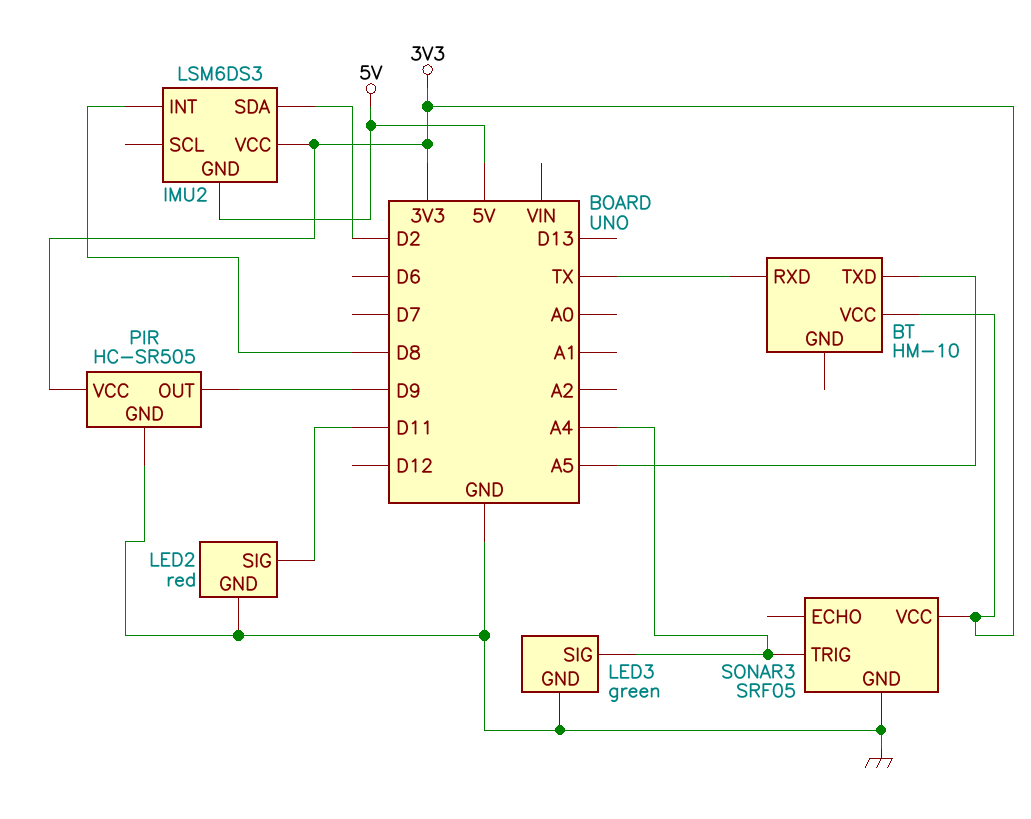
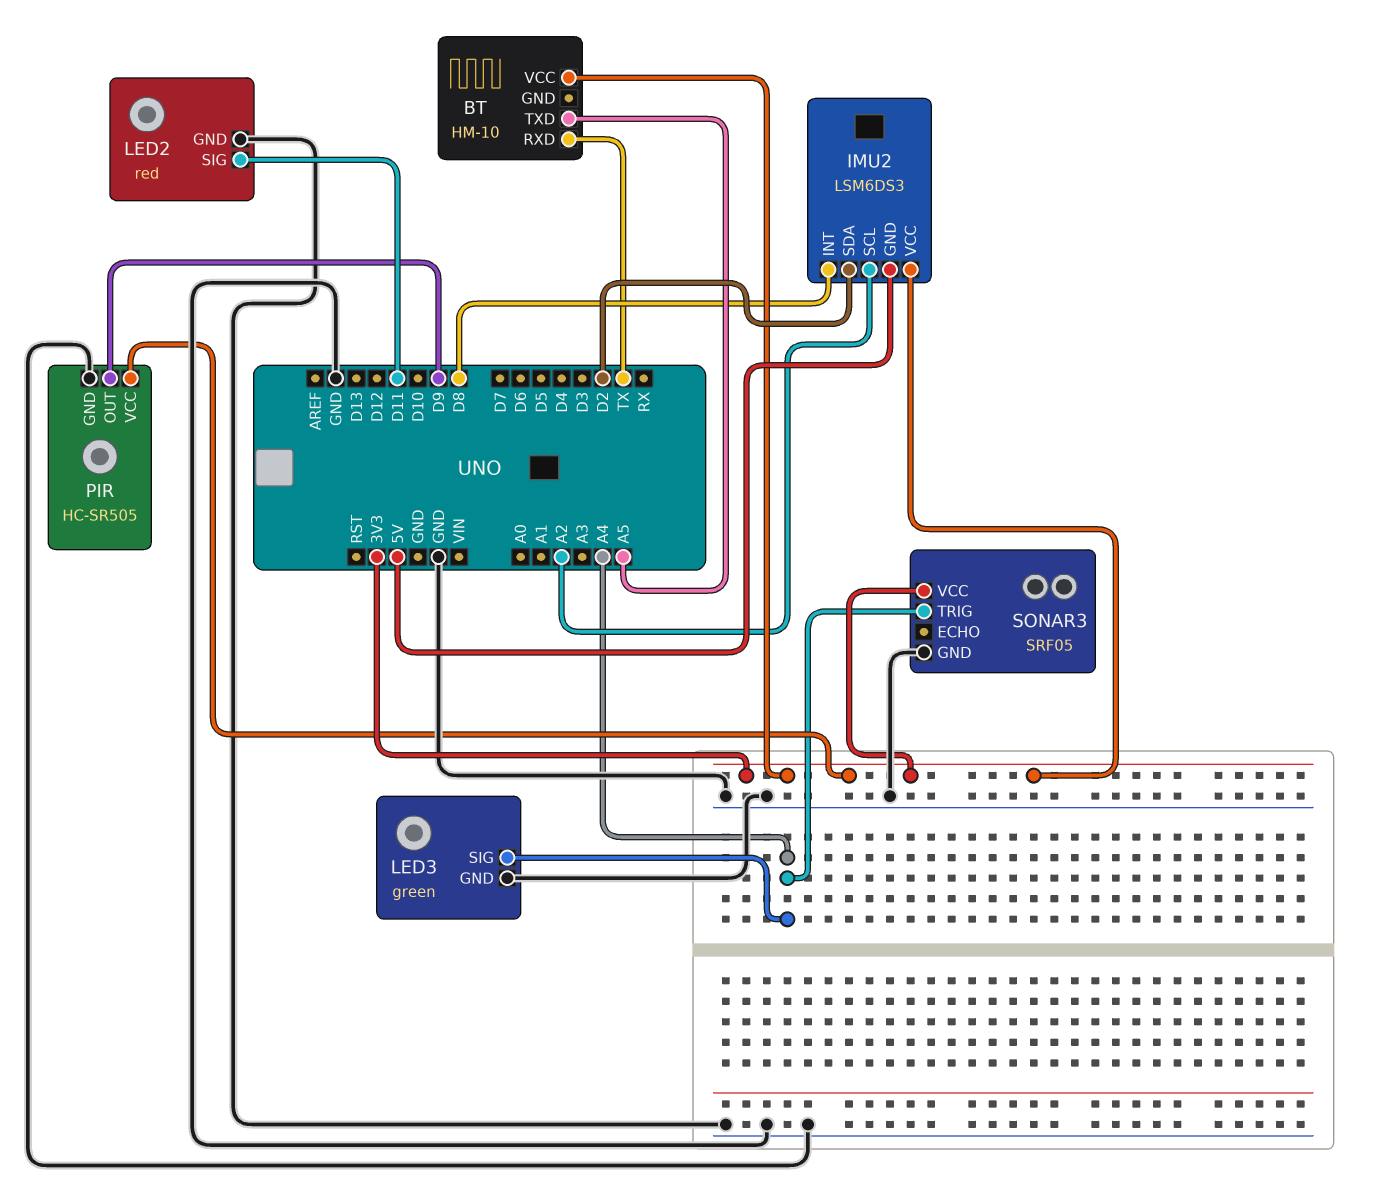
IMU2 pin SCL: none -> A2

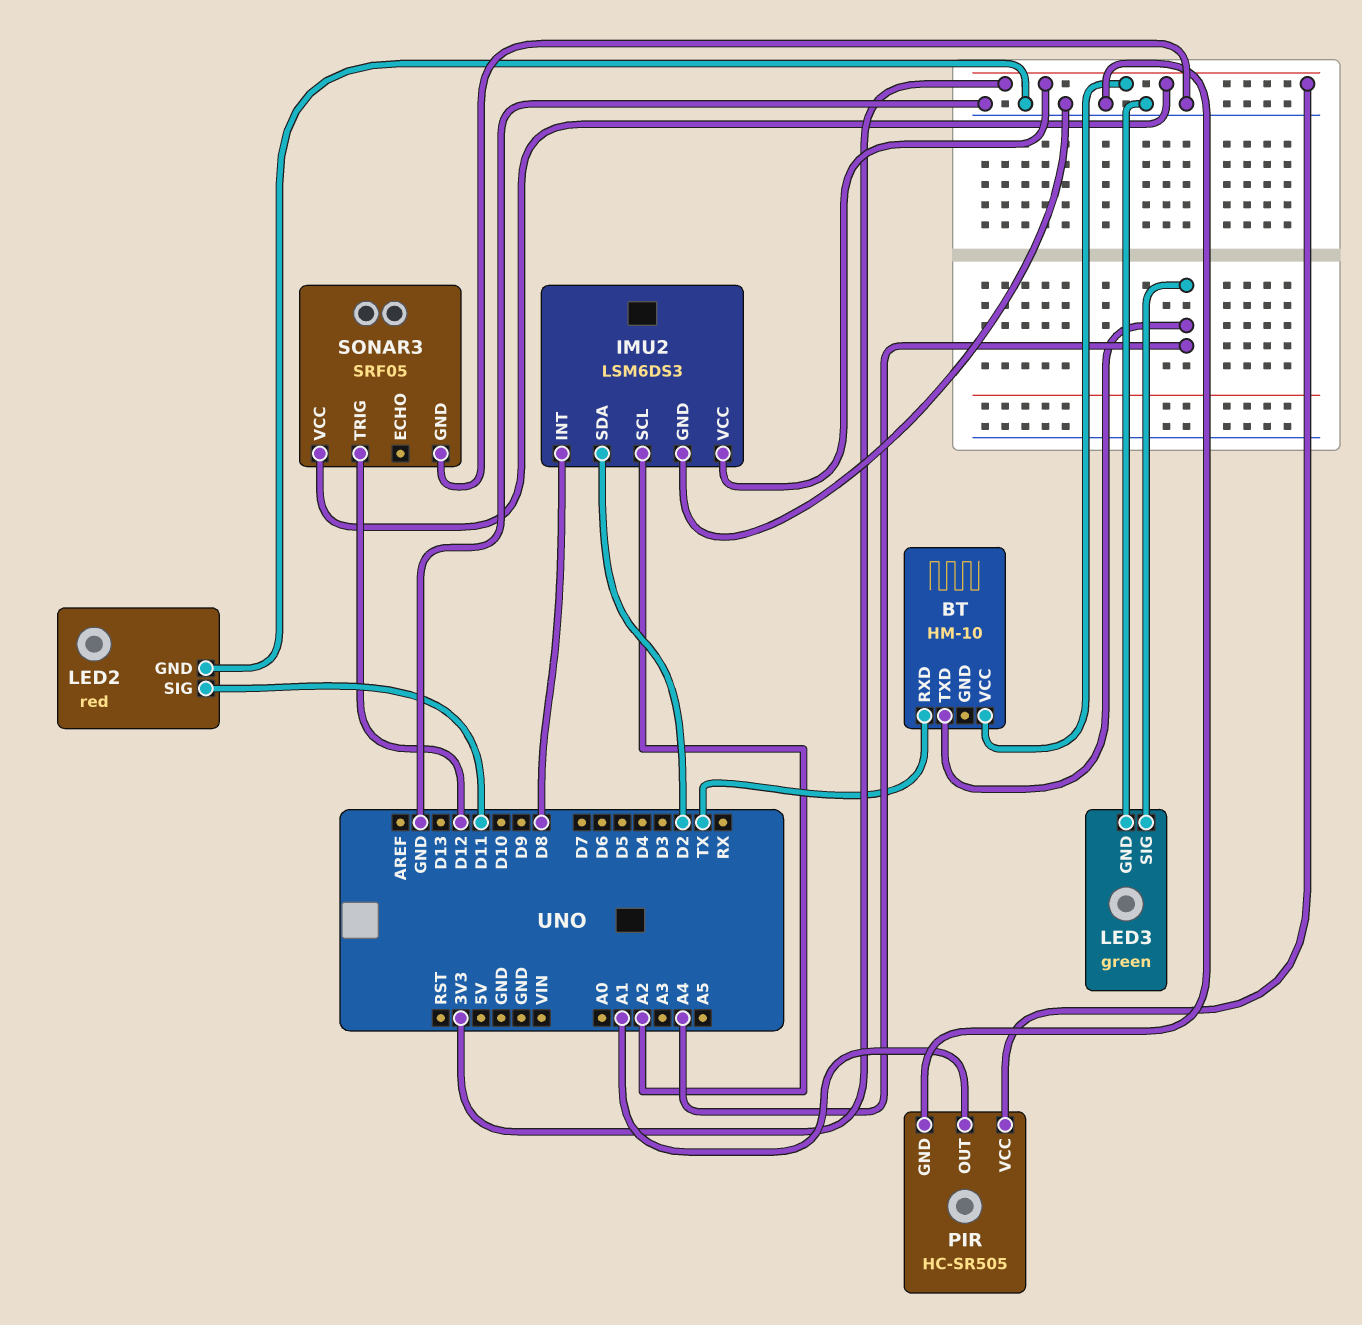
BT pin TXD: A5 -> A4
IMU2 pin GND: 5V -> GND
PIR pin OUT: D9 -> A1
SONAR3 pin TRIG: A4 -> D12

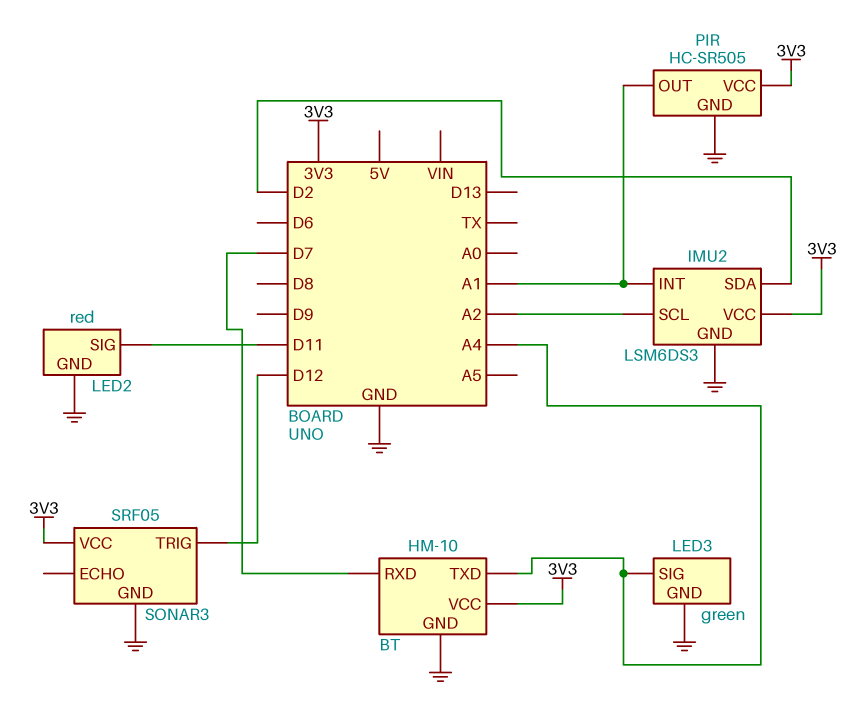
BT pin GND: none -> GND
BT pin RXD: TX -> D7
IMU2 pin INT: D8 -> A1

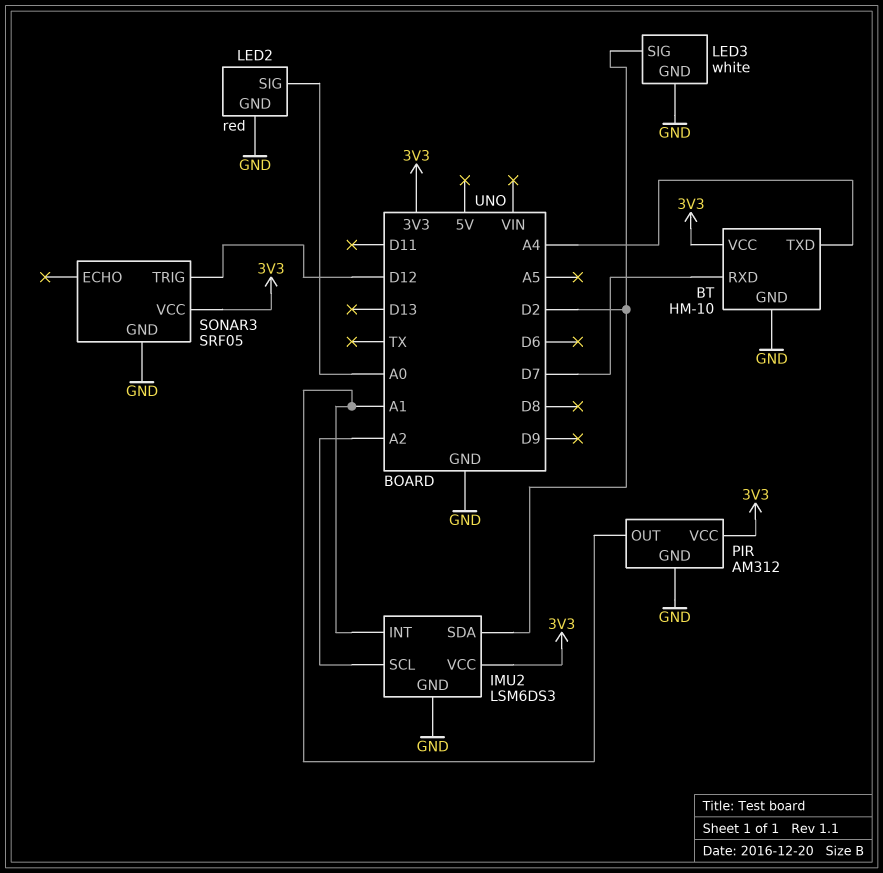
LED2 pin SIG: D11 -> A0
LED3: green -> white
LED3 pin SIG: A4 -> D2
PIR: HC-SR505 -> AM312

